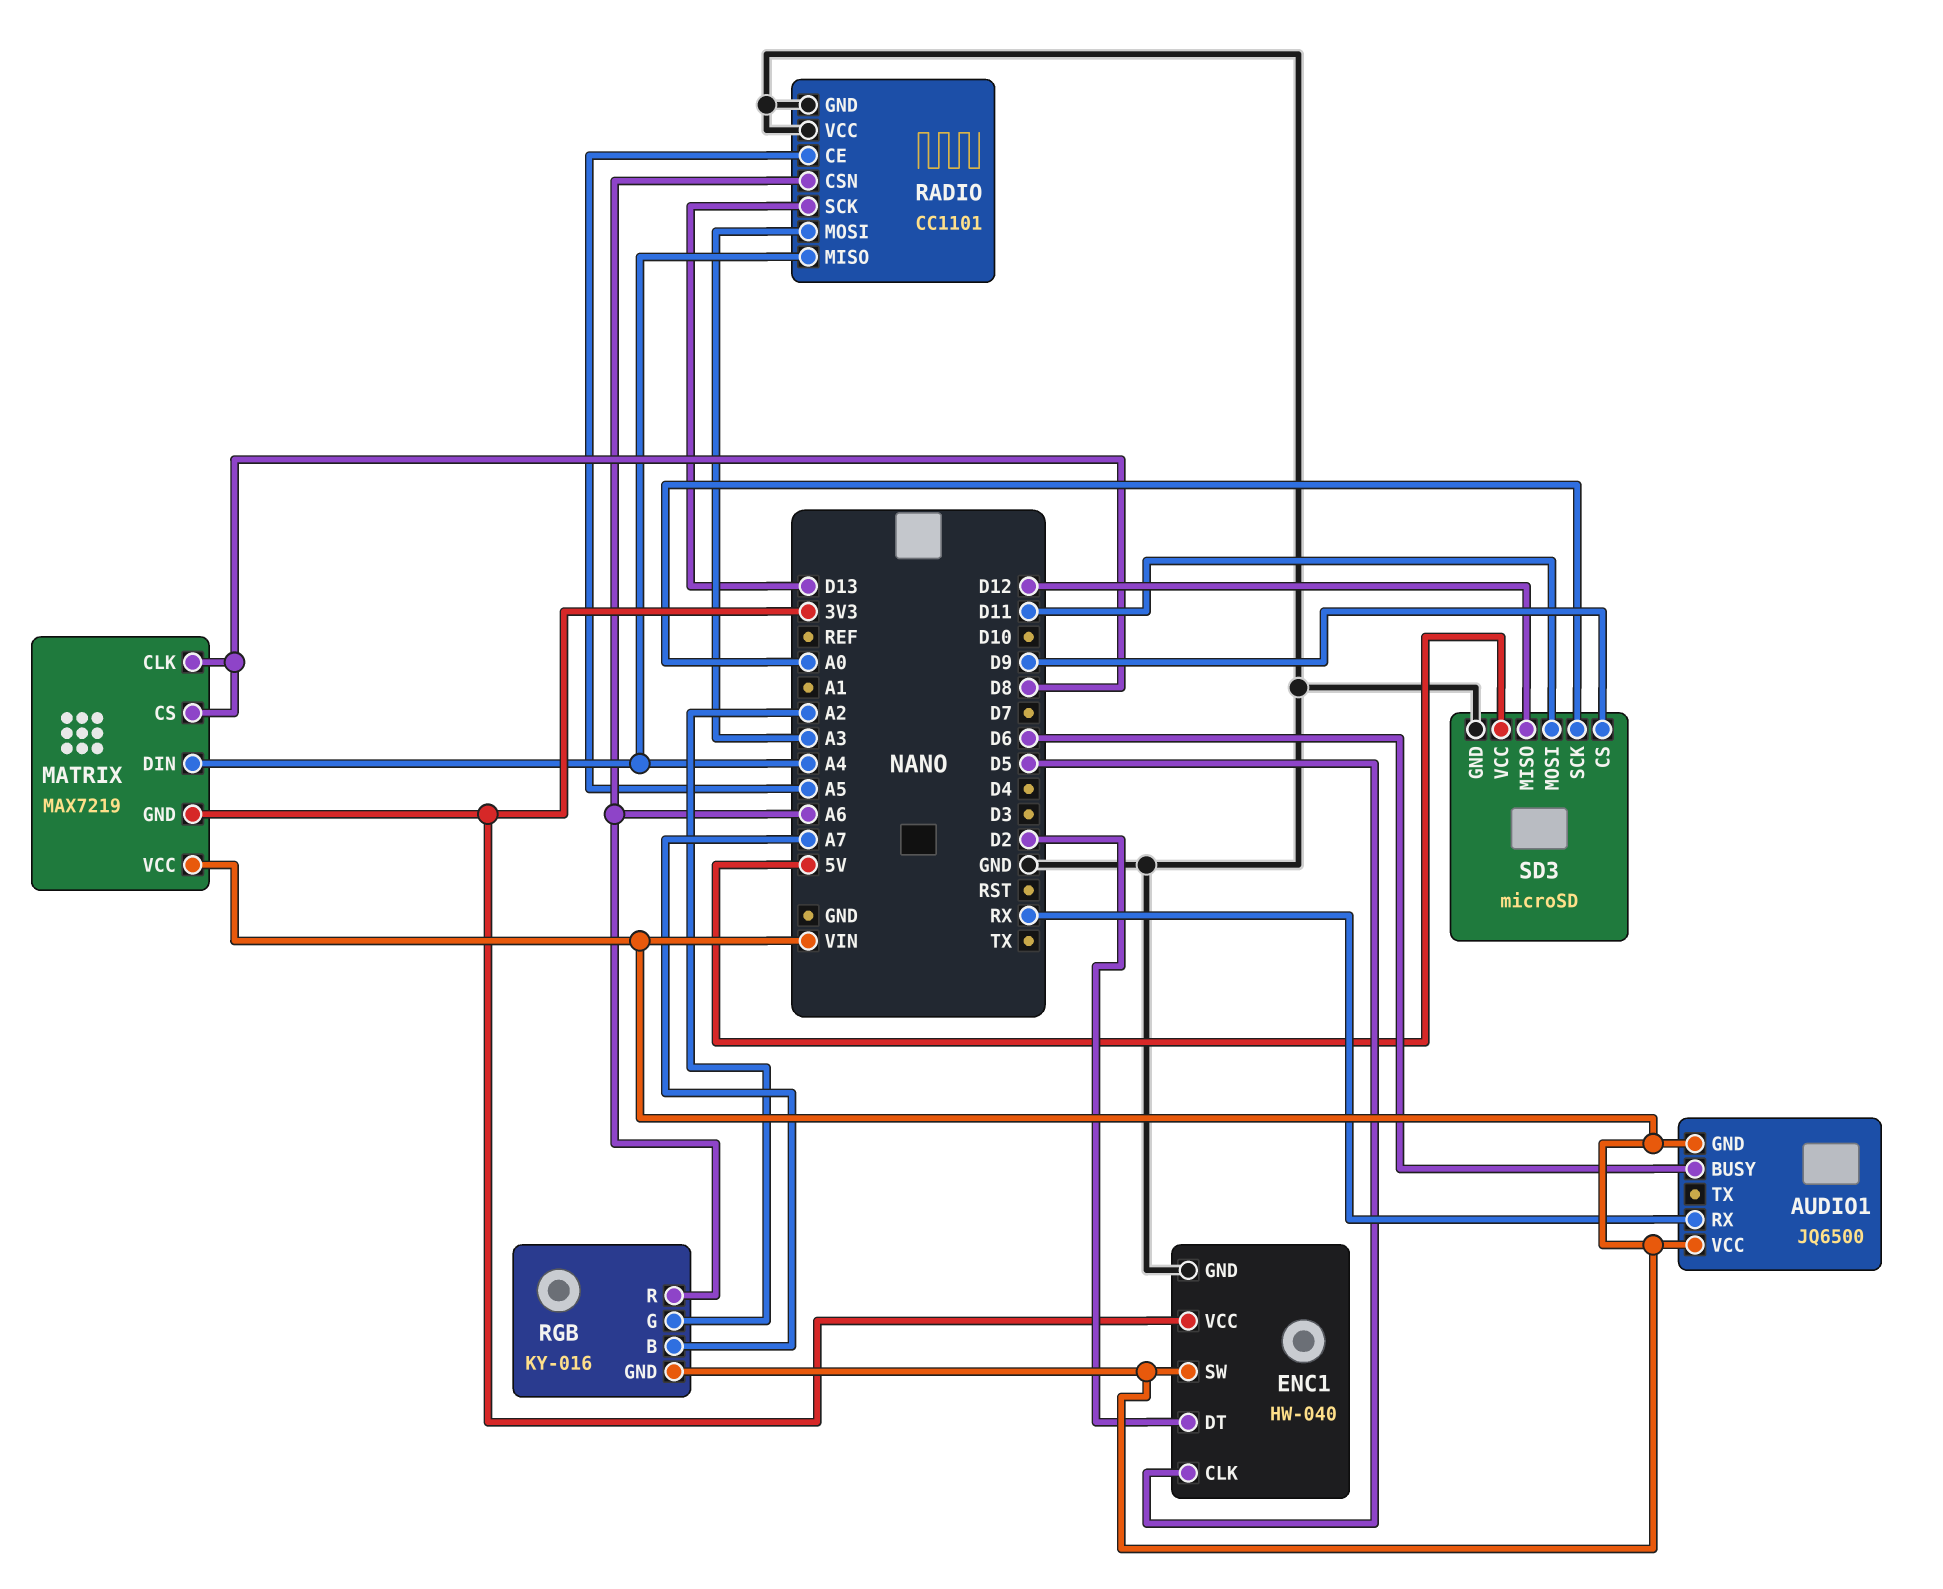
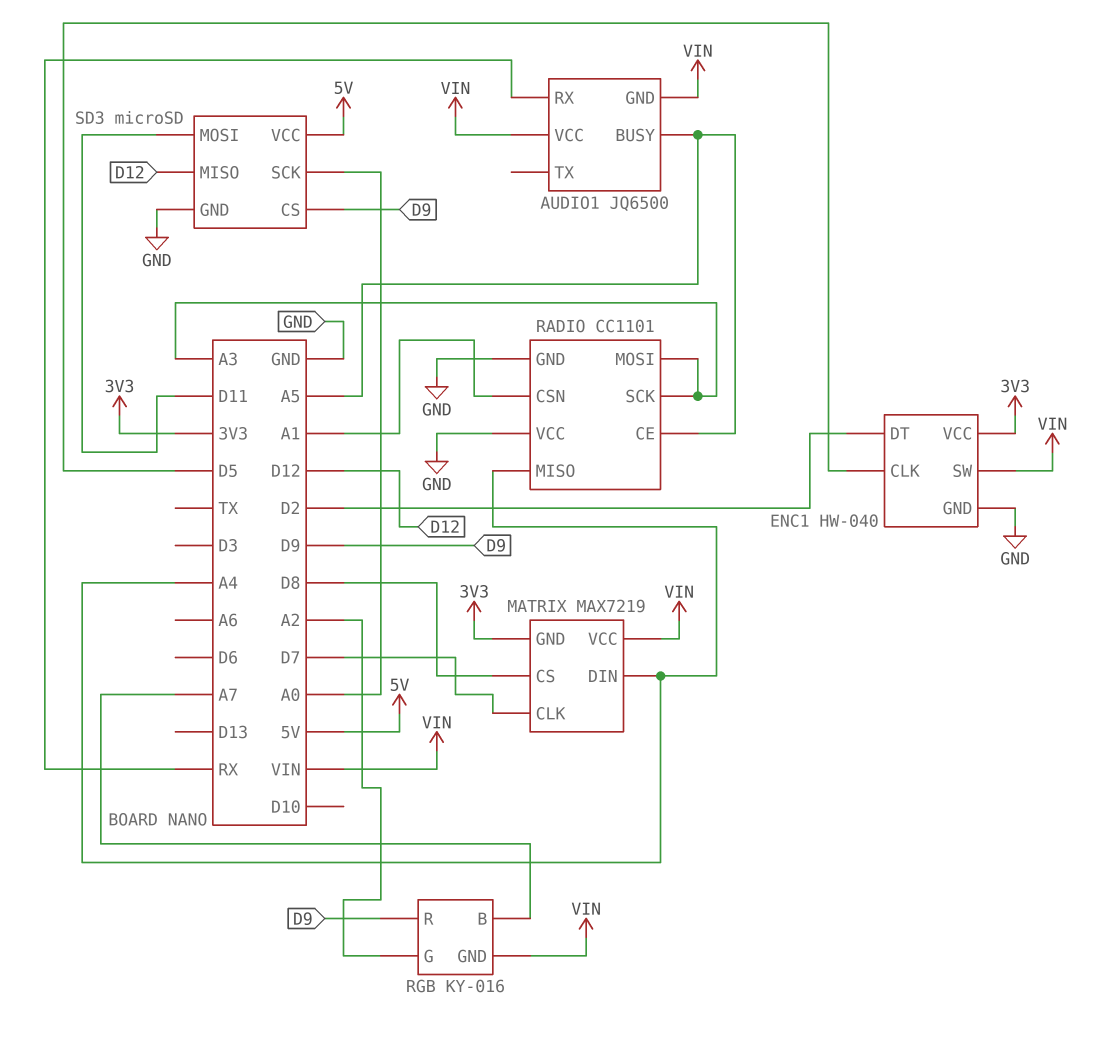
AUDIO1 pin BUSY: D6 -> A5
MATRIX pin CLK: D8 -> D7
RADIO pin CSN: A6 -> A1
RADIO pin SCK: D13 -> A3
RGB pin R: A6 -> D9

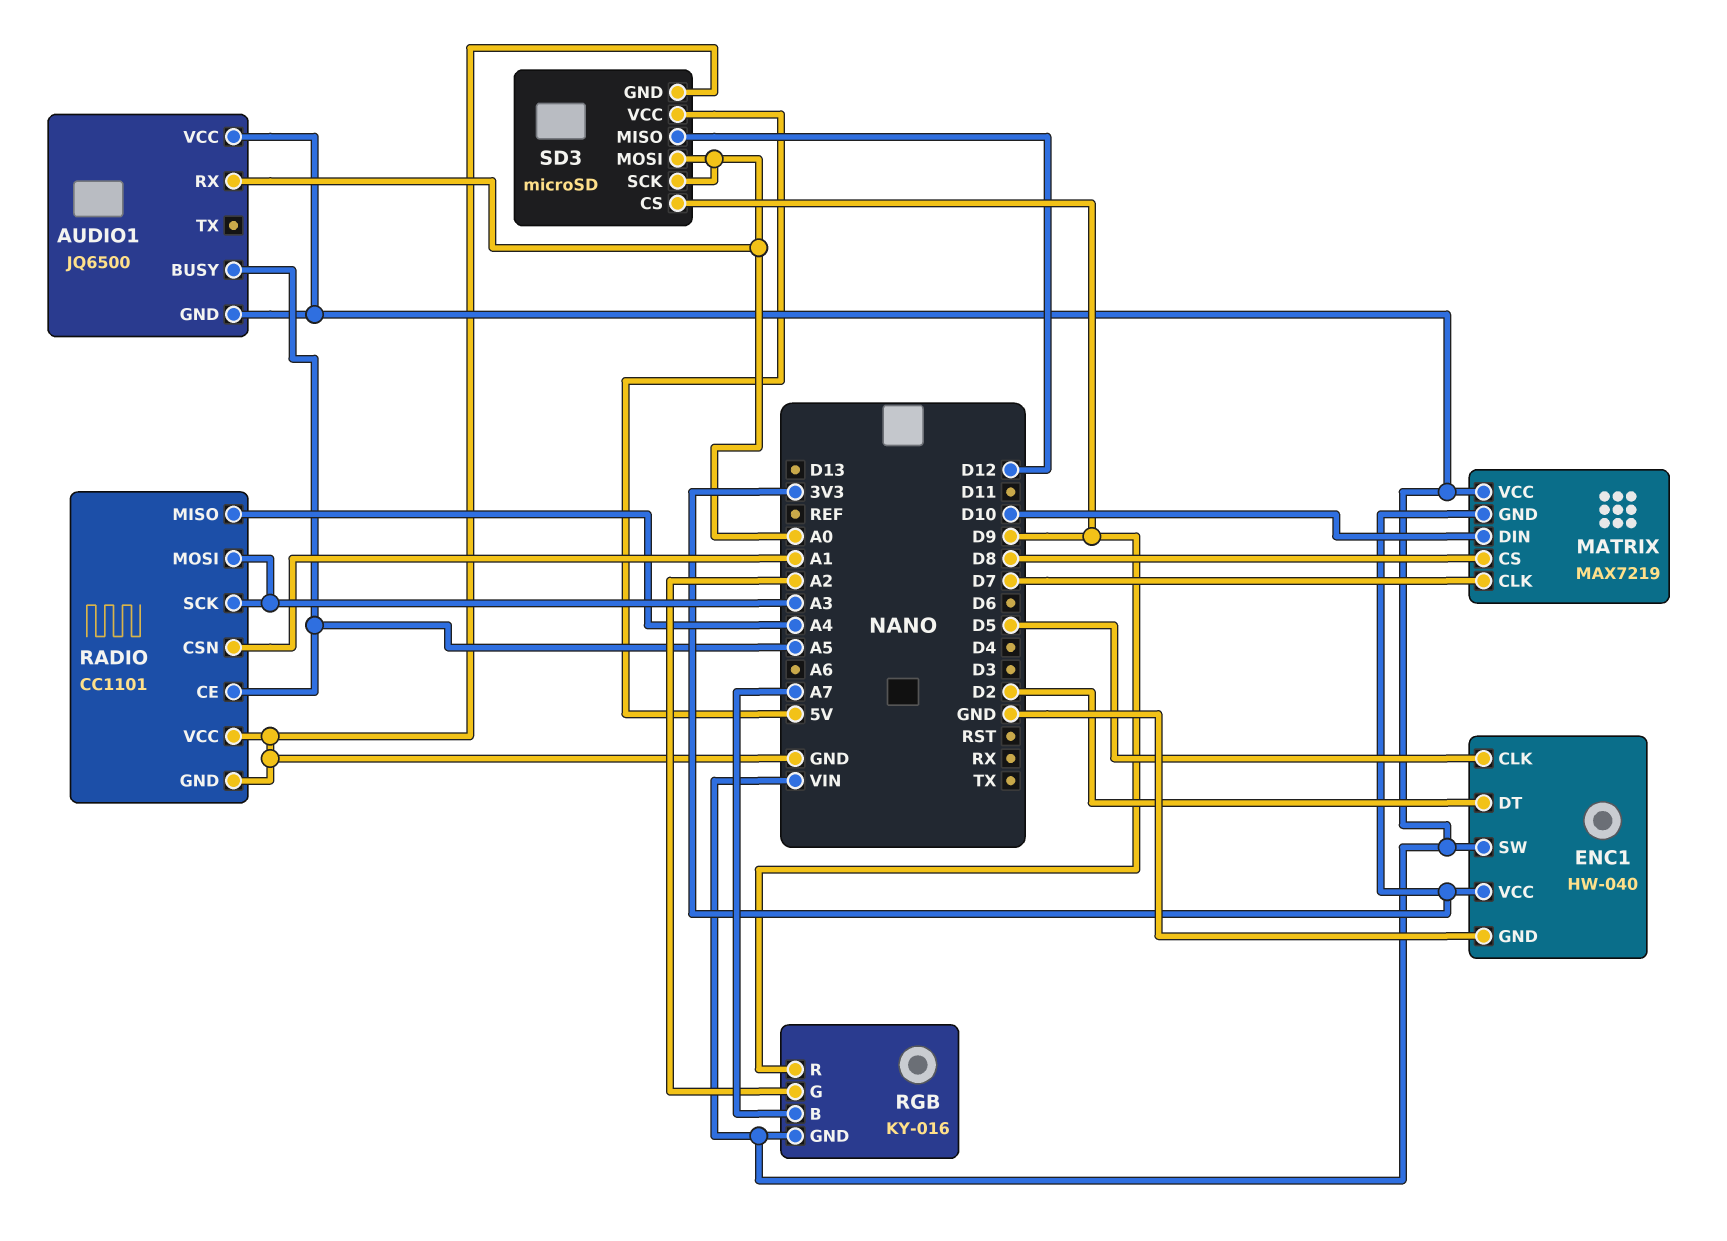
AUDIO1 pin RX: RX -> A0
MATRIX pin DIN: A4 -> D10
SD3 pin MOSI: D11 -> A0

